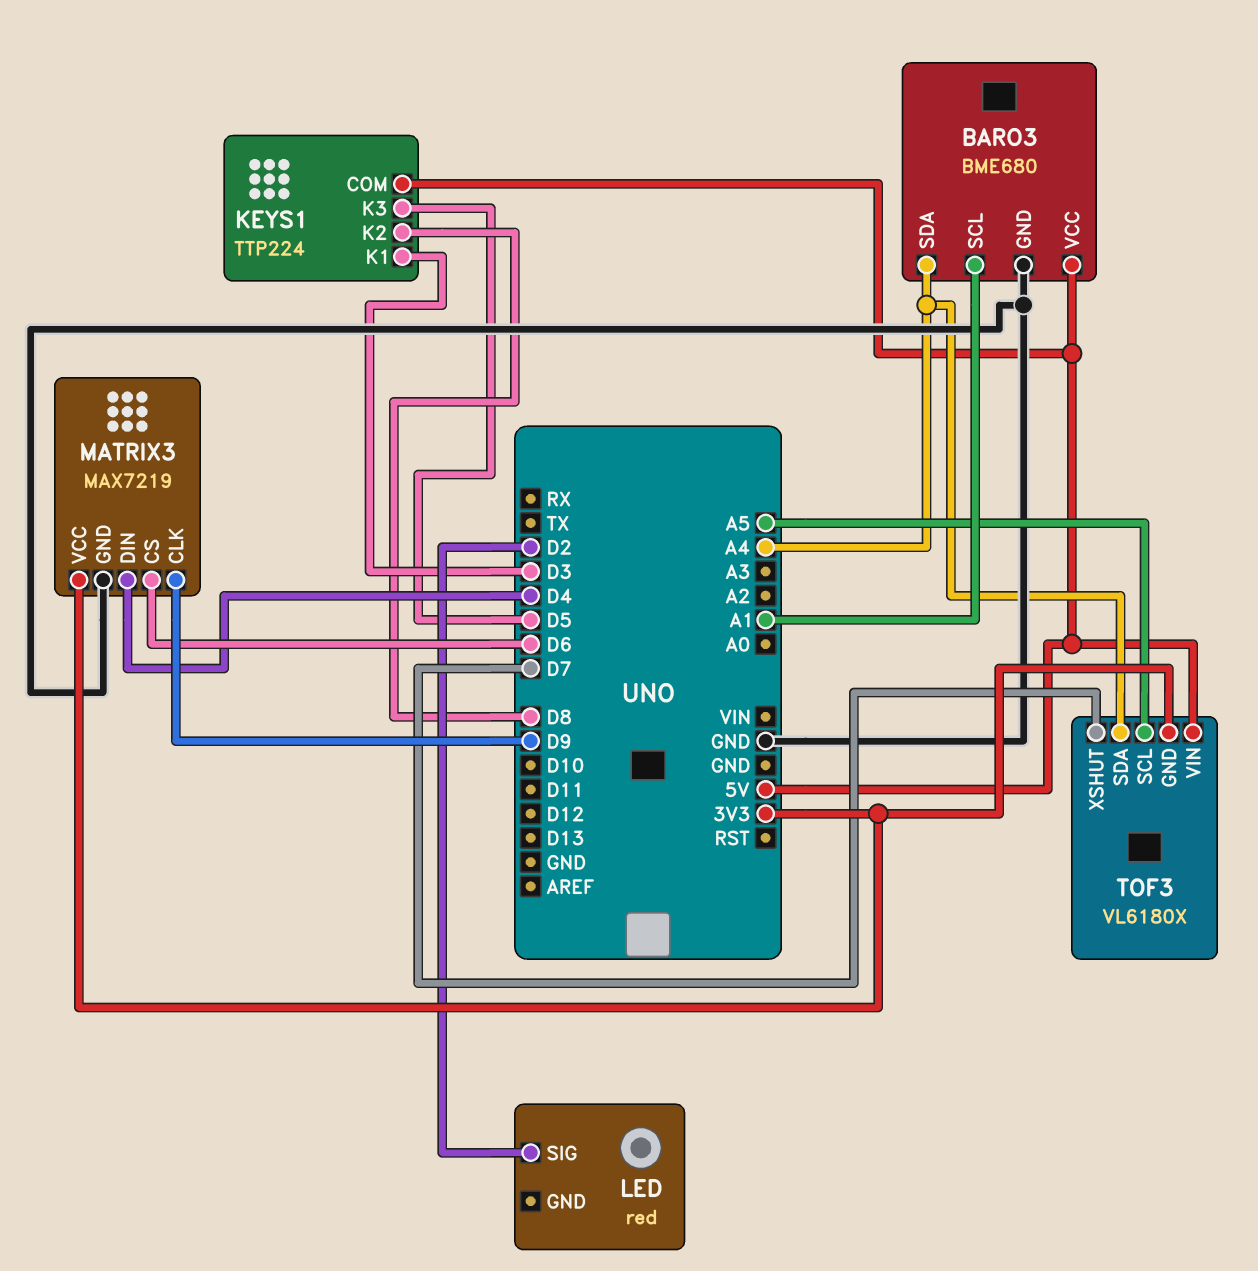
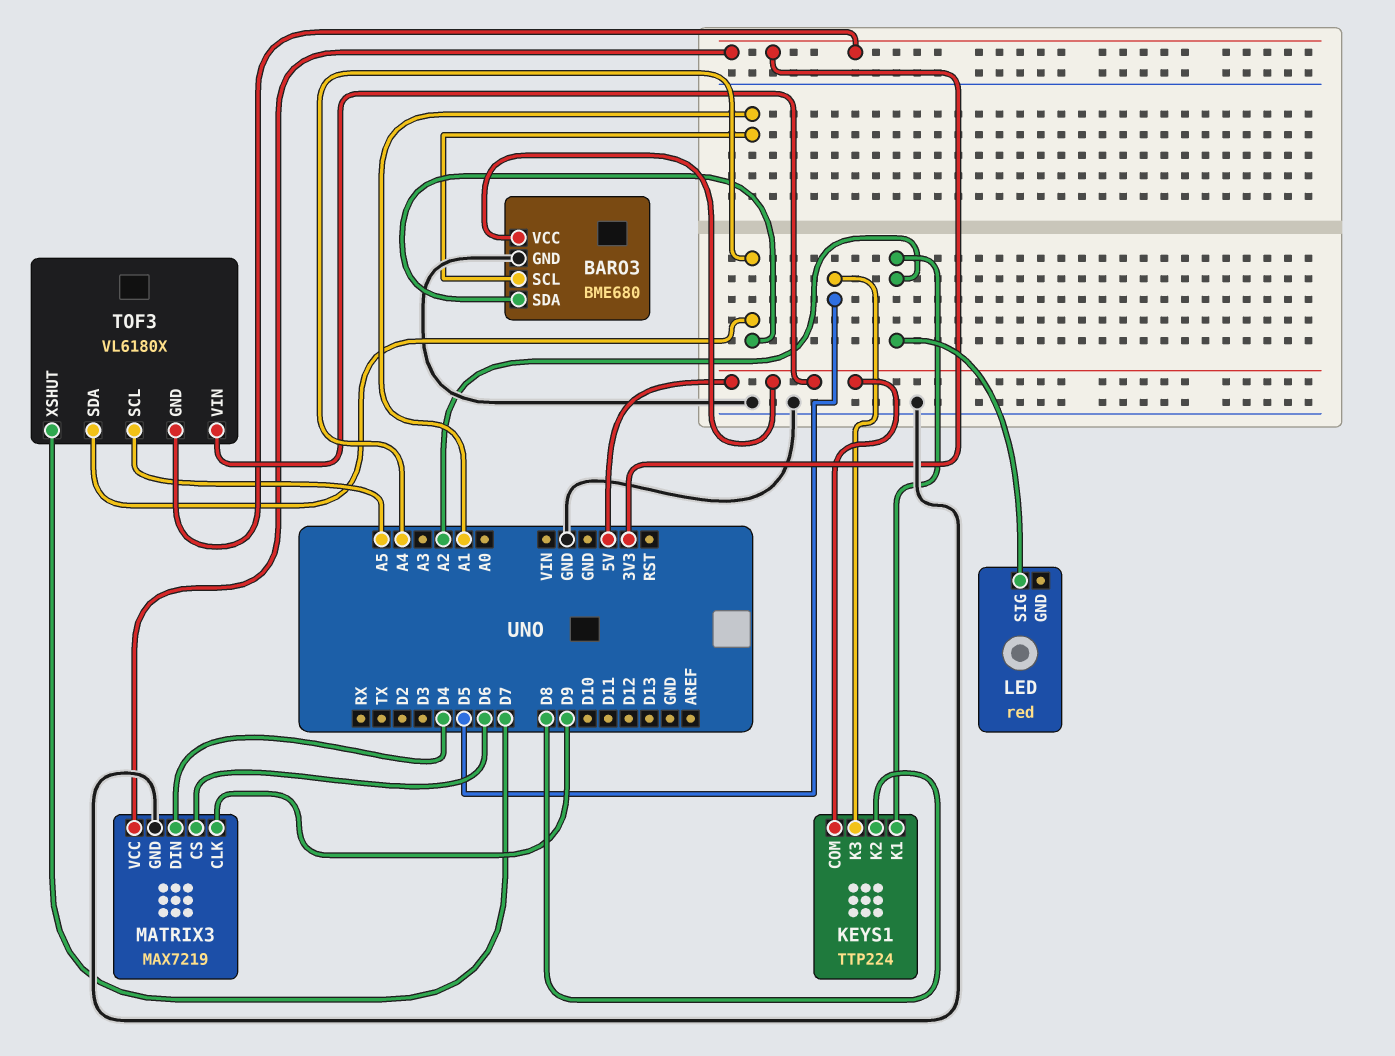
KEYS1 pin K1: D3 -> A2
LED pin SIG: D2 -> A2

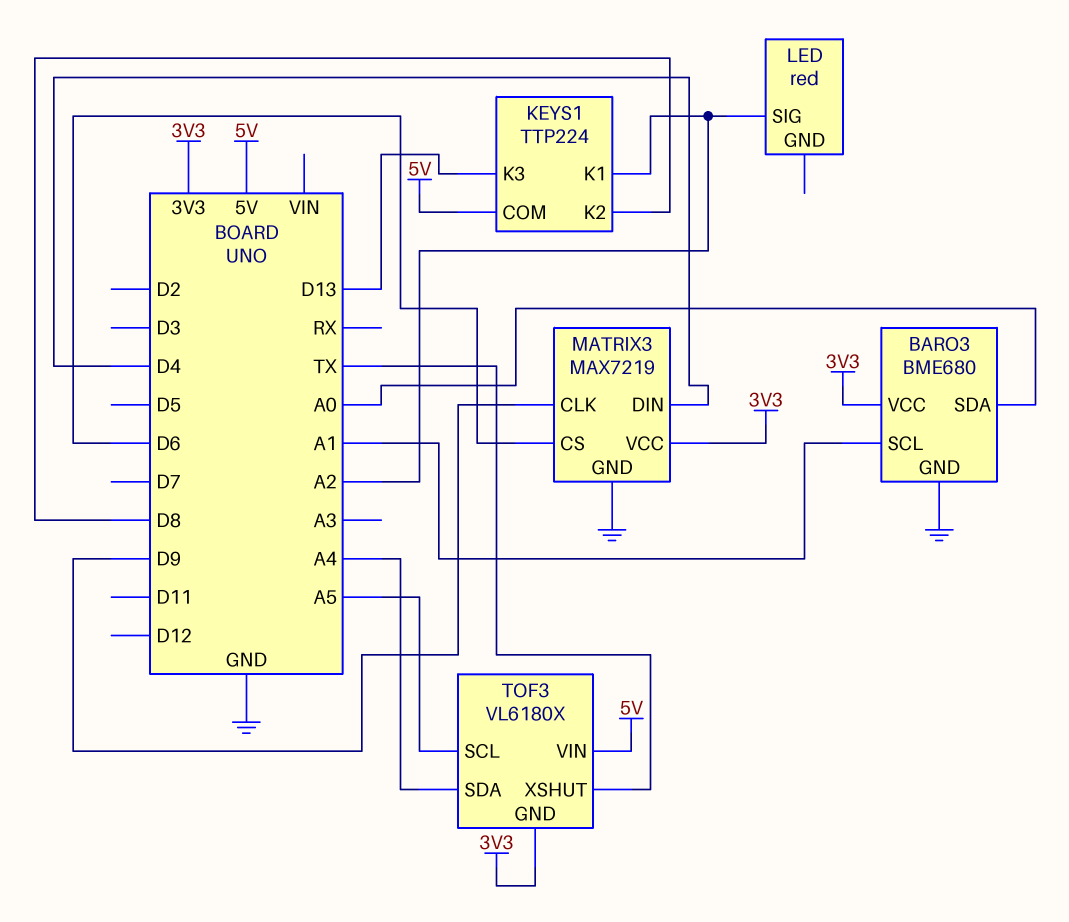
BARO3 pin SDA: A4 -> A0
BARO3 pin VCC: 5V -> 3V3
KEYS1 pin K3: D5 -> D13
TOF3 pin XSHUT: D7 -> TX

